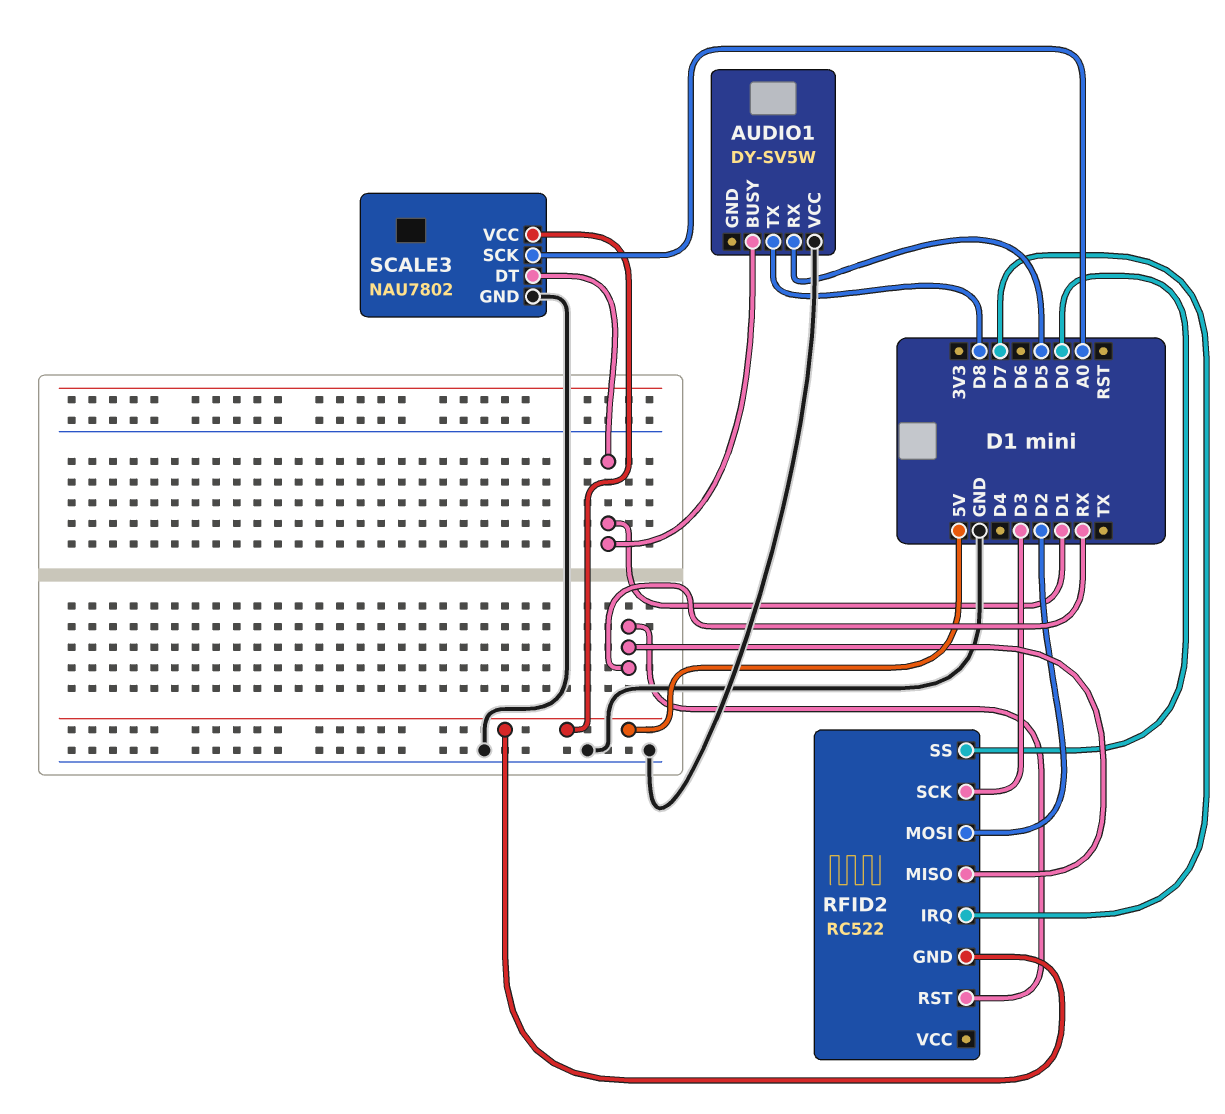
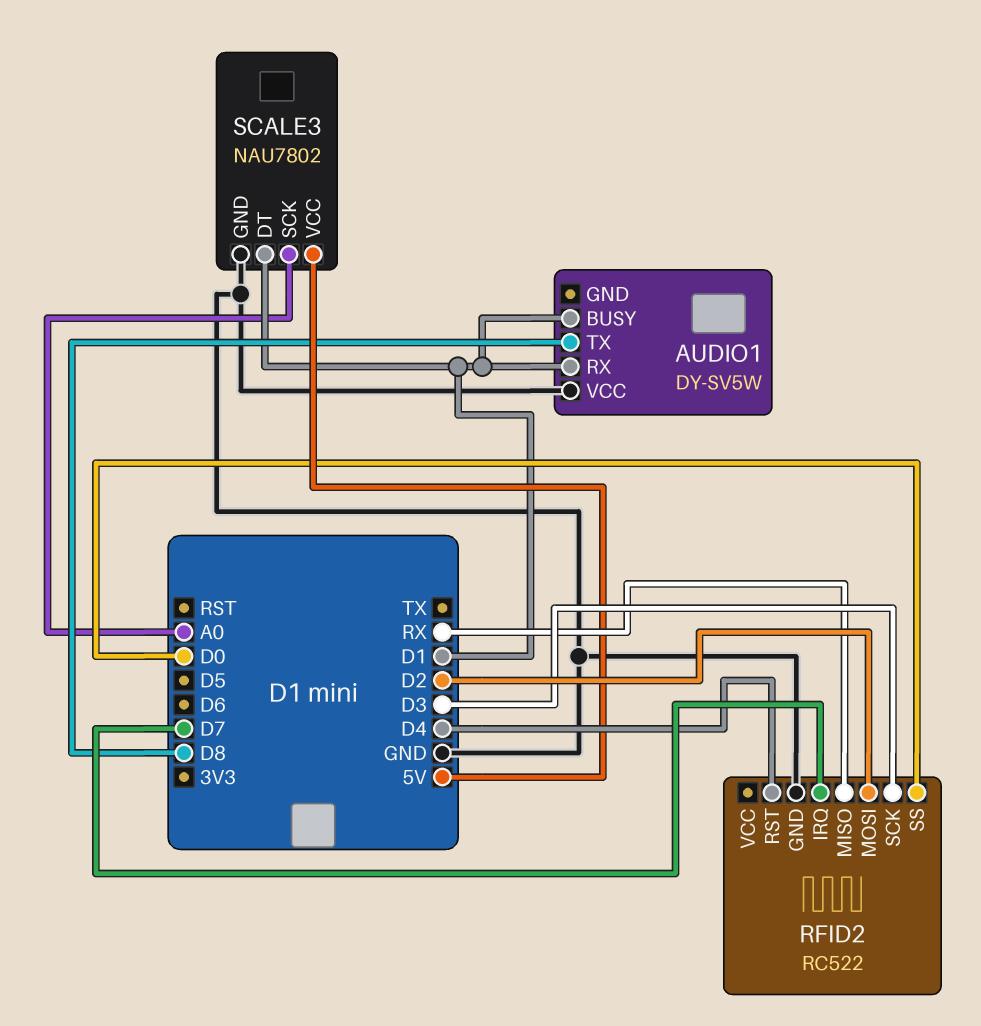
AUDIO1 pin RX: D5 -> D1
RFID2 pin GND: 5V -> GND
RFID2 pin RST: RX -> D4

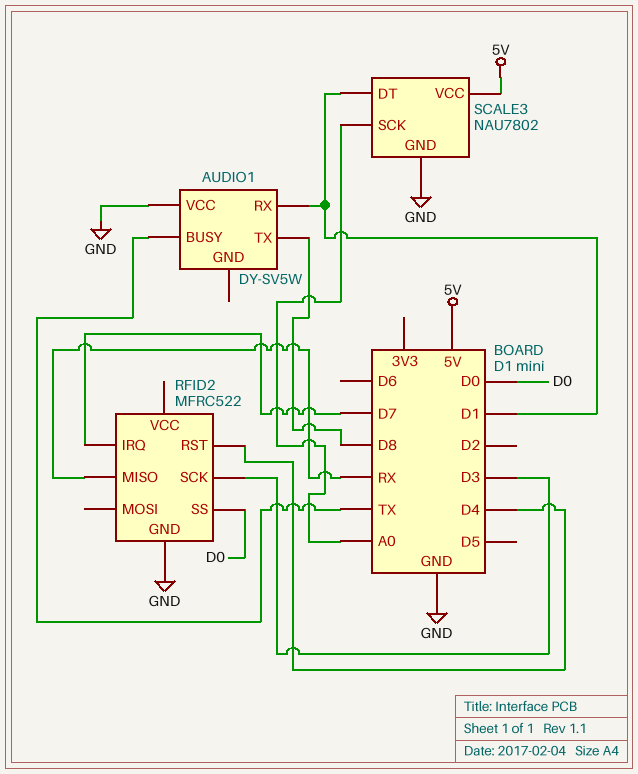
AUDIO1 pin BUSY: D1 -> TX
RFID2: RC522 -> MFRC522
RFID2 pin MOSI: D2 -> none

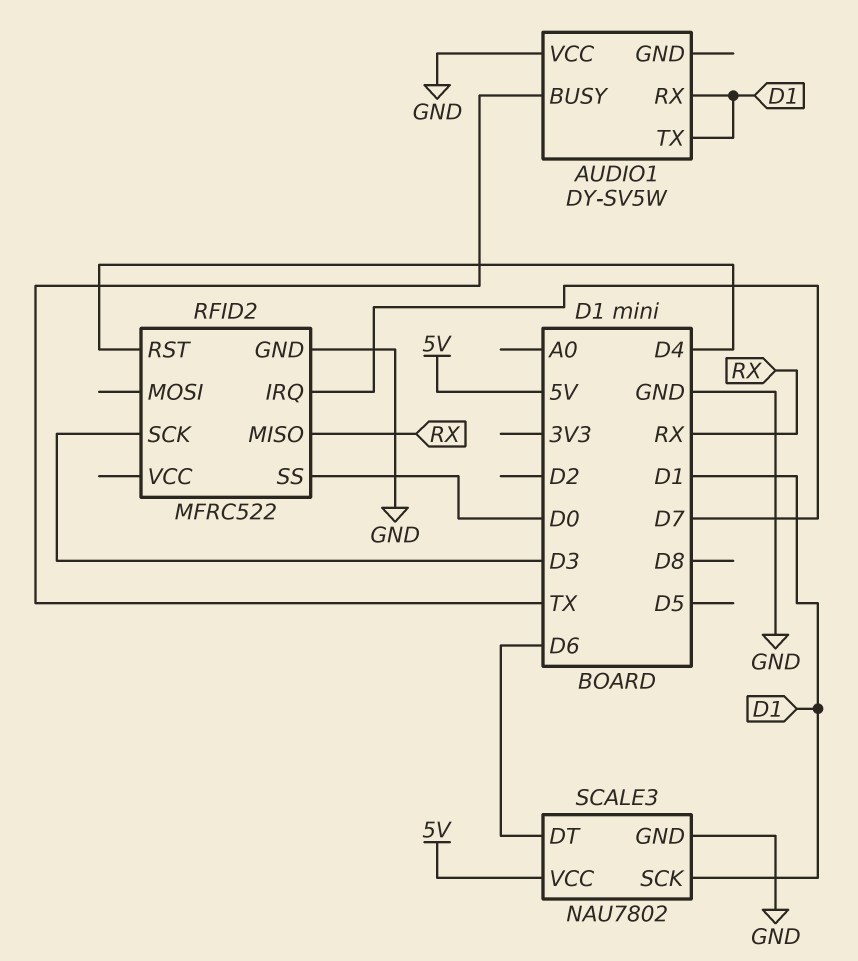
AUDIO1 pin TX: D8 -> D1
SCALE3 pin DT: D1 -> D6
SCALE3 pin SCK: A0 -> D1

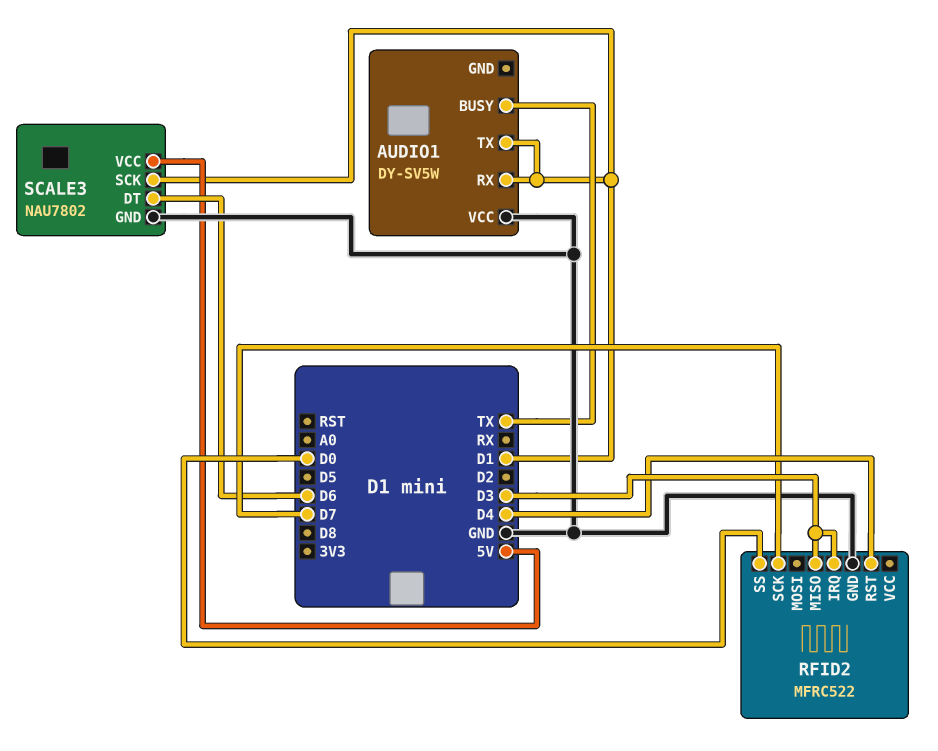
RFID2 pin IRQ: D7 -> D3
RFID2 pin MISO: RX -> D3
RFID2 pin SCK: D3 -> D7

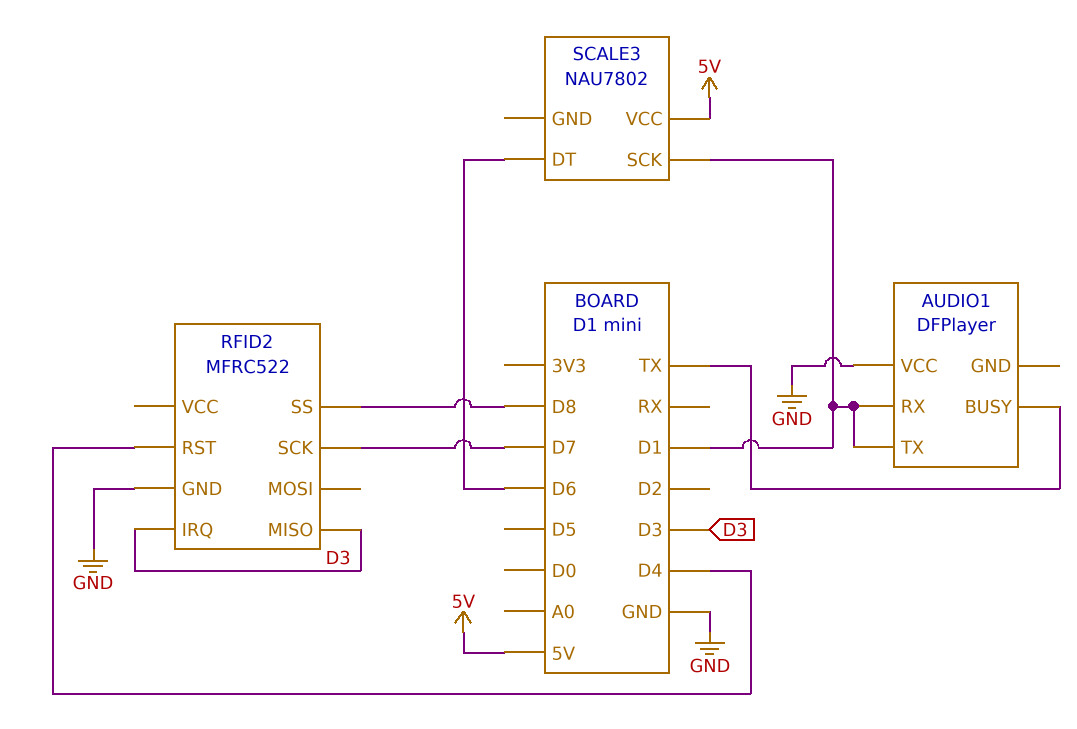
AUDIO1: DY-SV5W -> DFPlayer
RFID2 pin SS: D0 -> D8
SCALE3 pin GND: GND -> none

